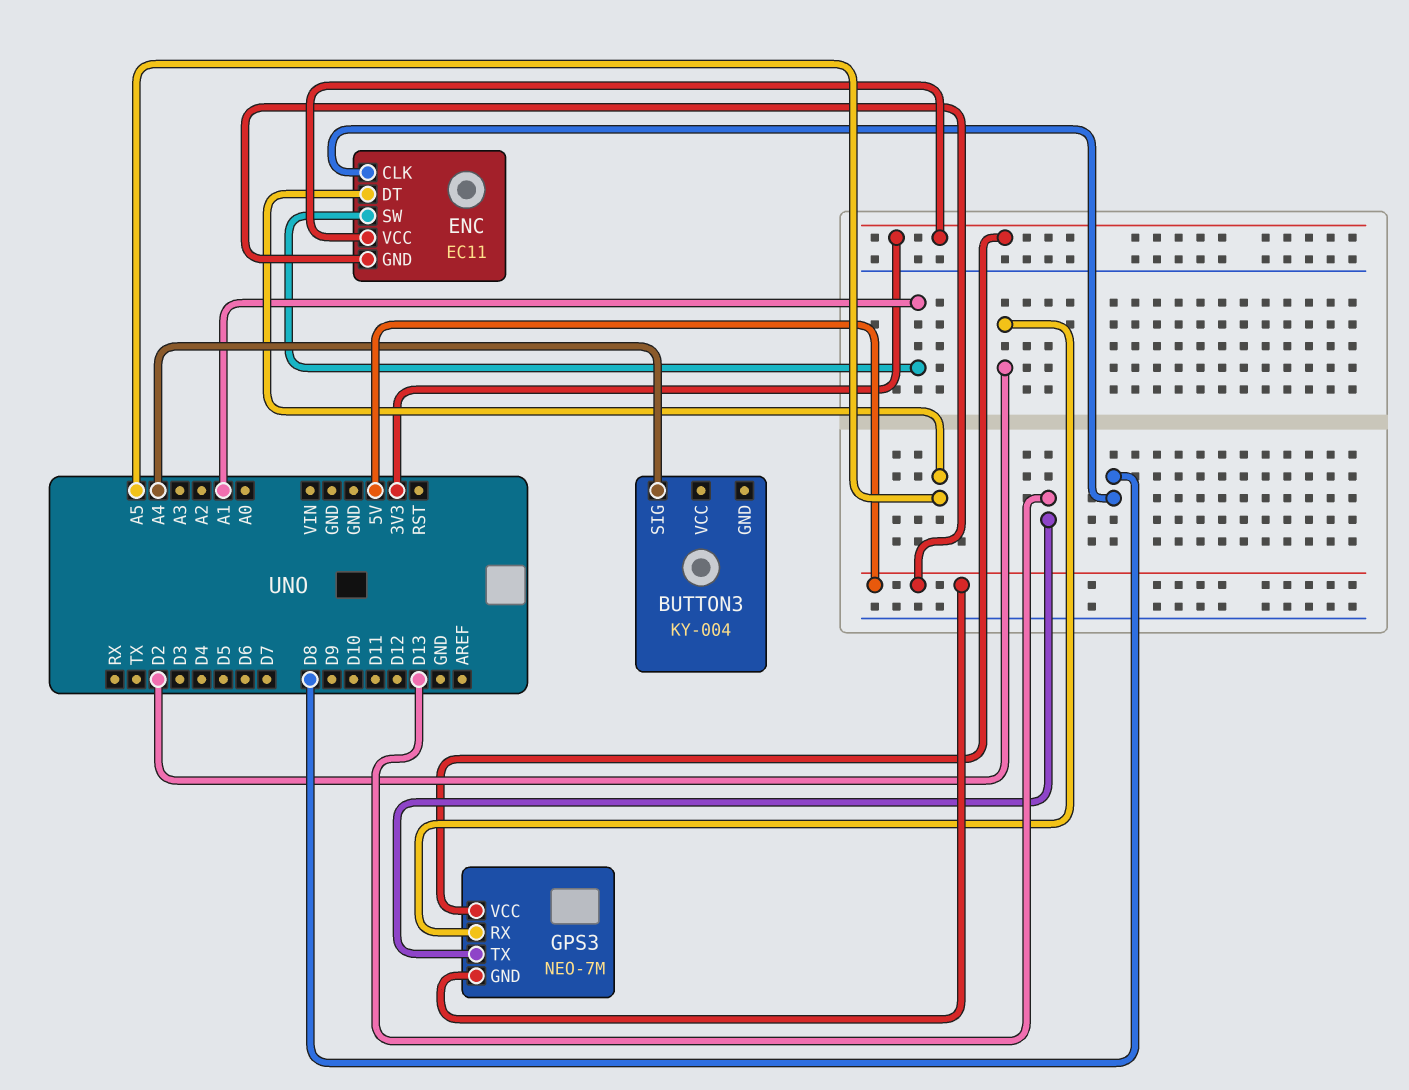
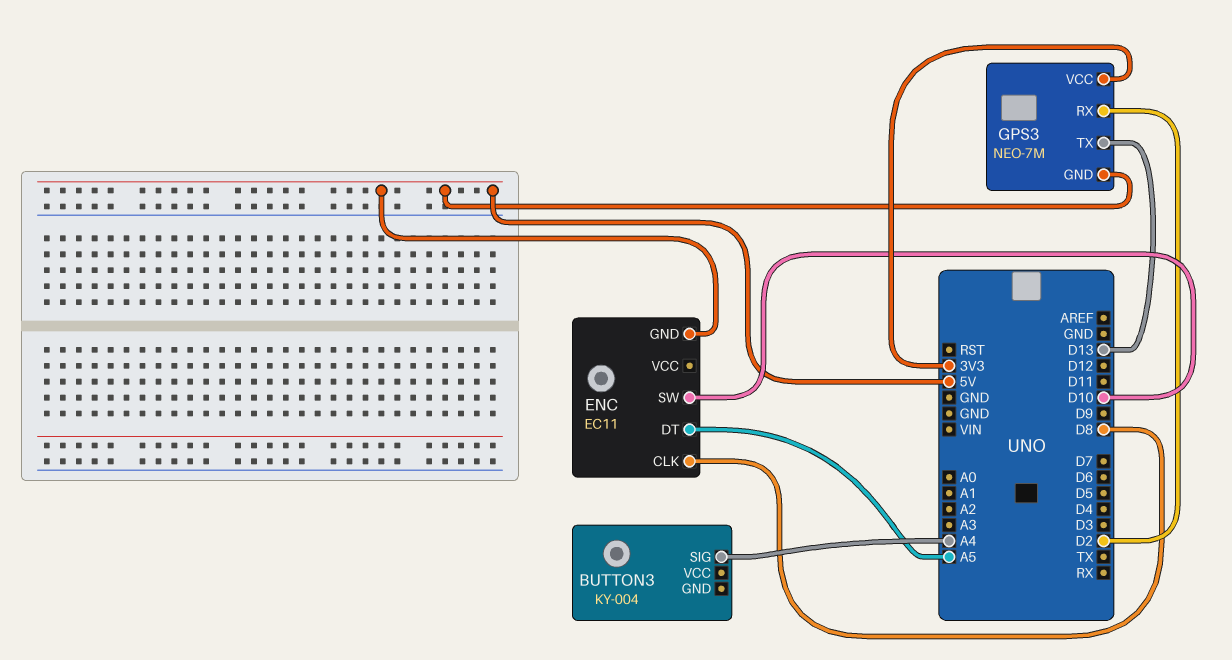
ENC pin SW: A1 -> D10
ENC pin VCC: 3V3 -> none

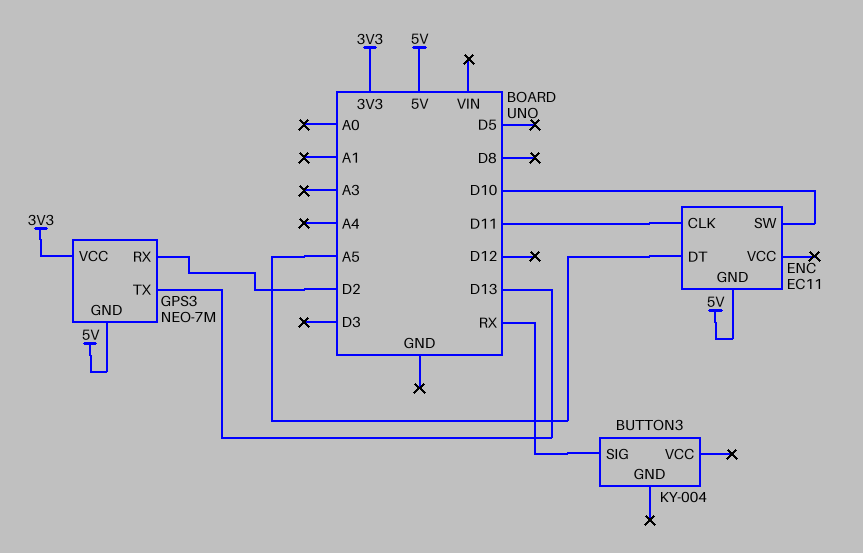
BUTTON3 pin SIG: A4 -> RX
ENC pin CLK: D8 -> D11

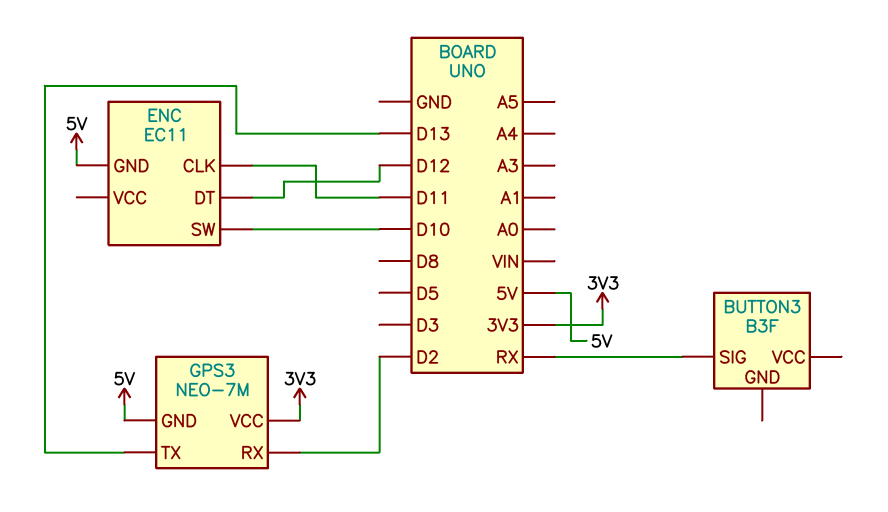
BUTTON3: KY-004 -> B3F
ENC pin DT: A5 -> D12

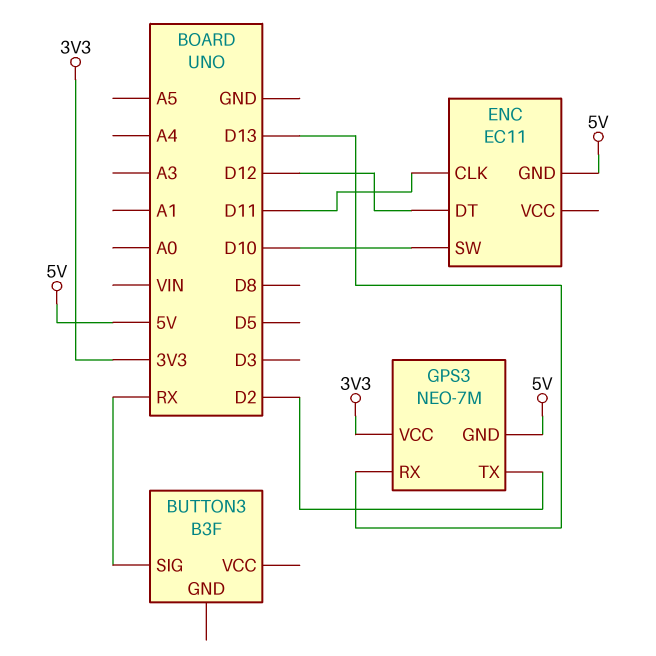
GPS3 pin RX: D2 -> D13
GPS3 pin TX: D13 -> D2

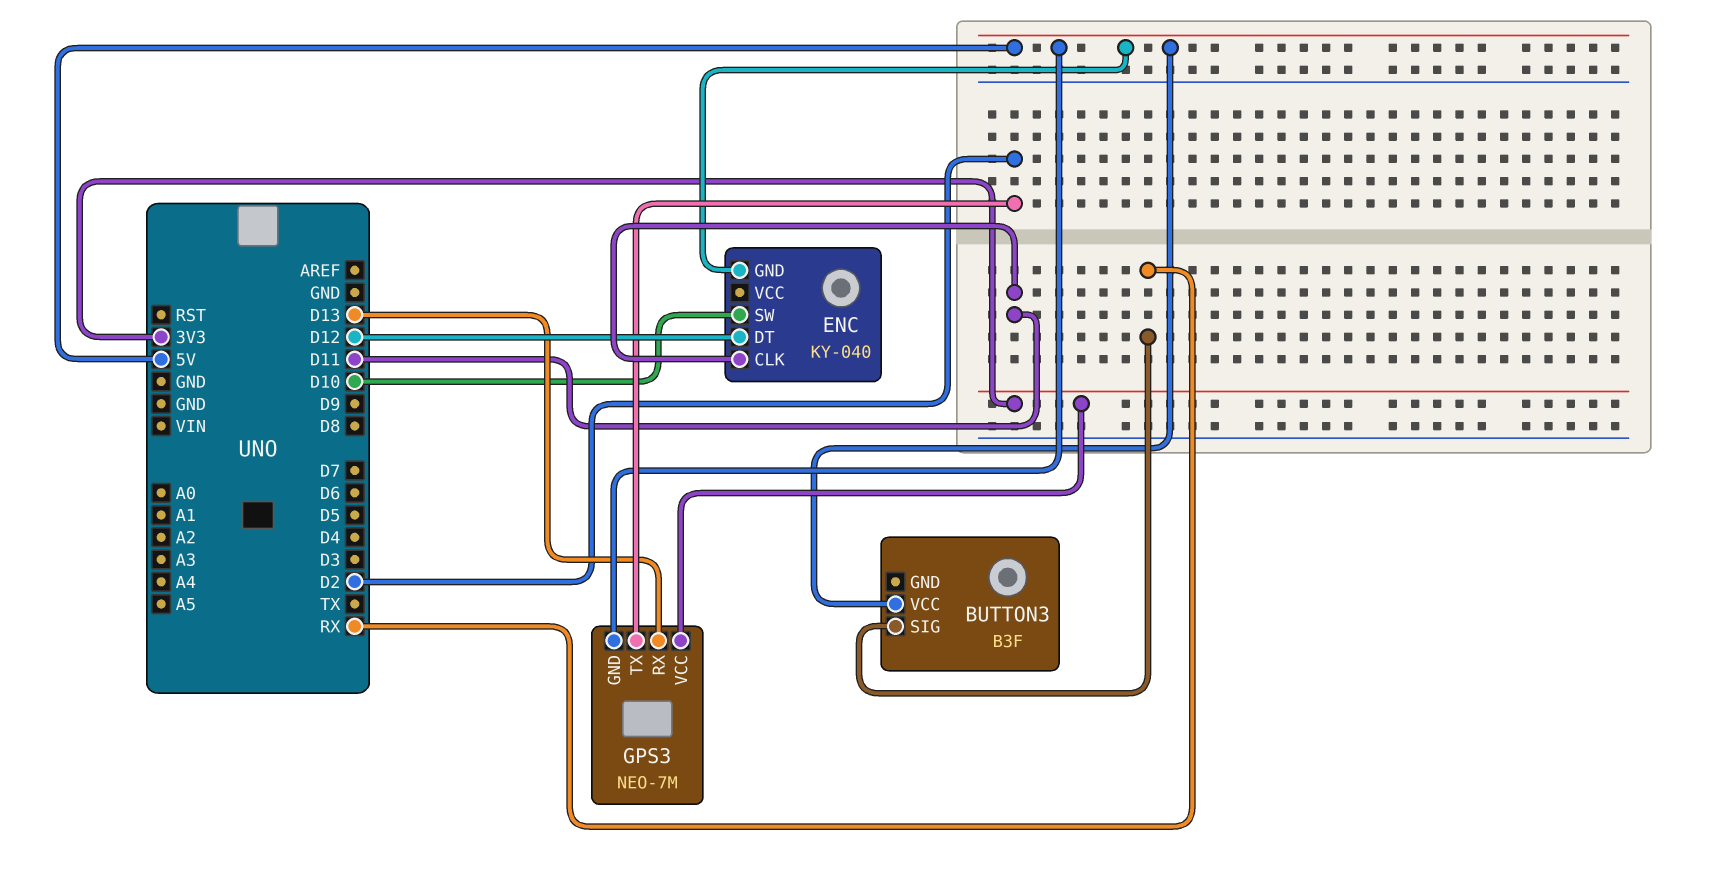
BUTTON3 pin VCC: none -> 5V
ENC: EC11 -> KY-040

